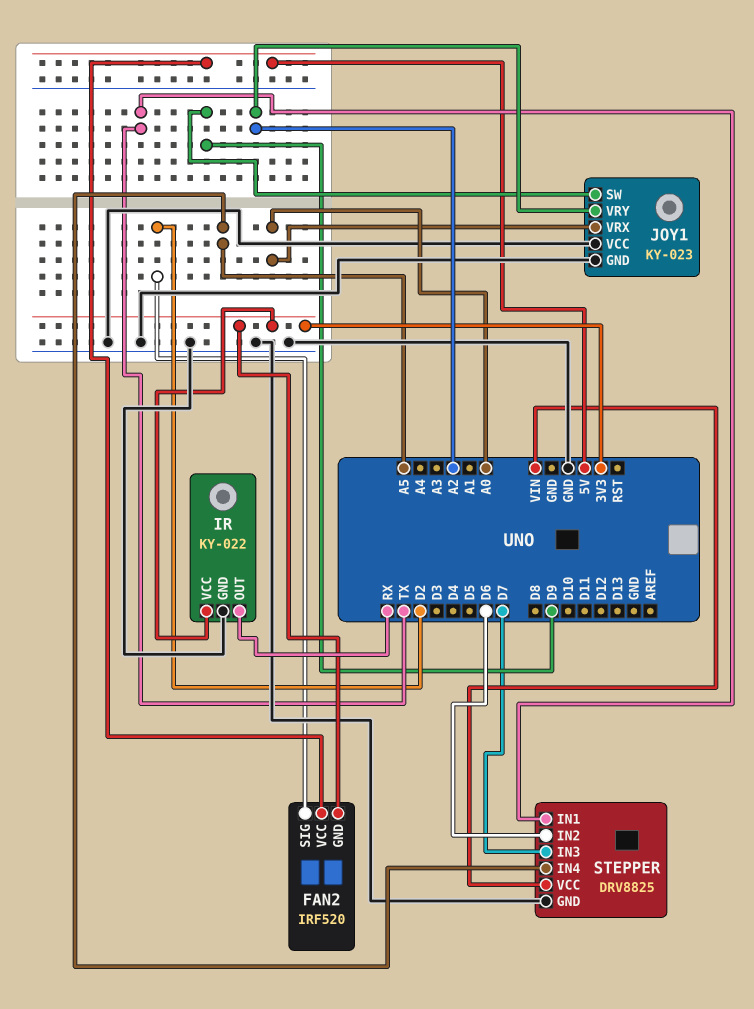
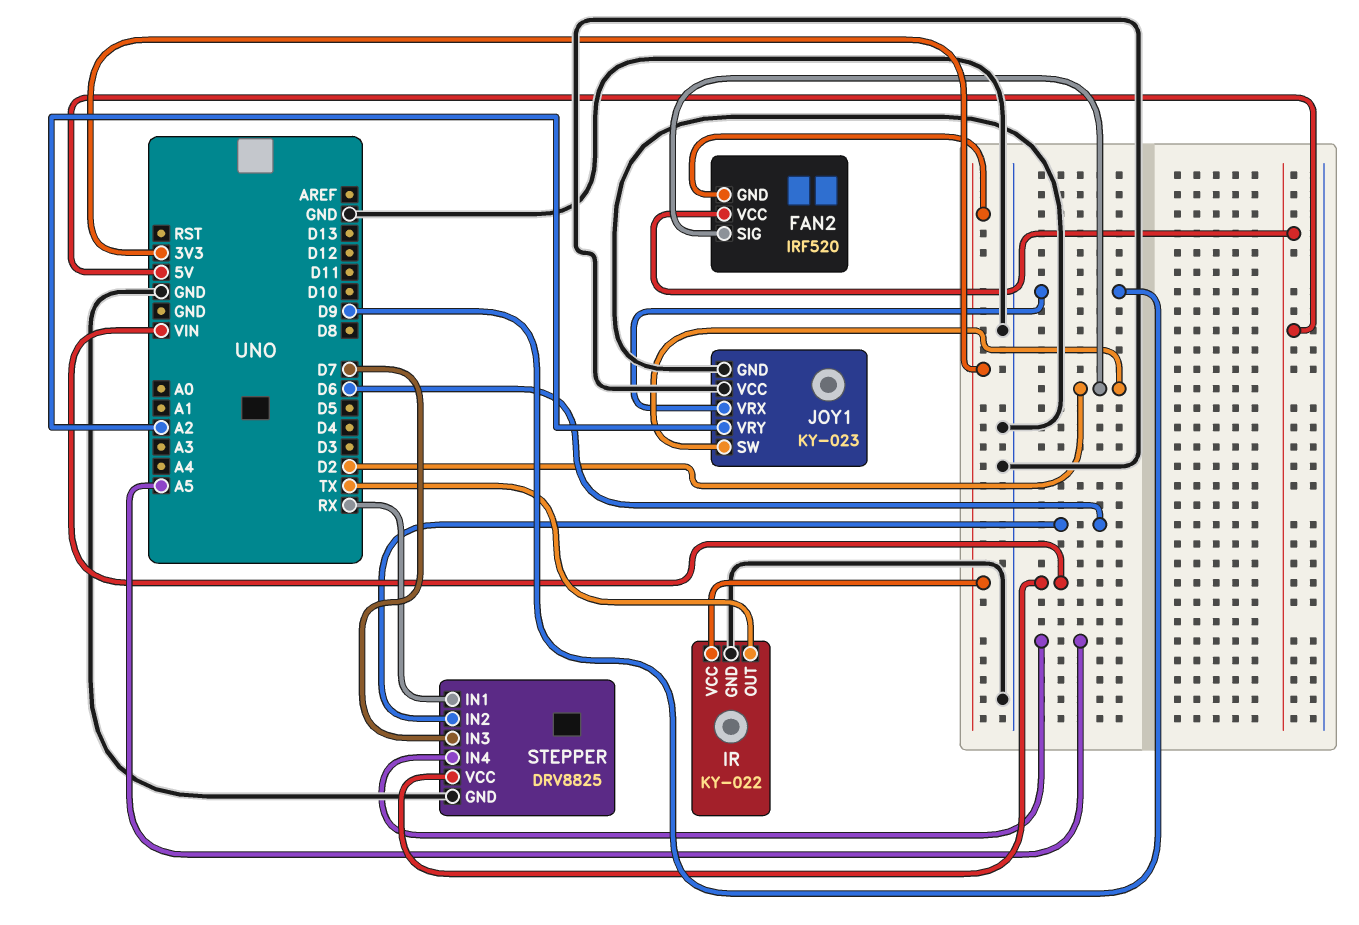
IR pin OUT: RX -> TX
JOY1 pin SW: D9 -> D2
JOY1 pin VRX: A0 -> D9
STEPPER pin IN1: TX -> RX

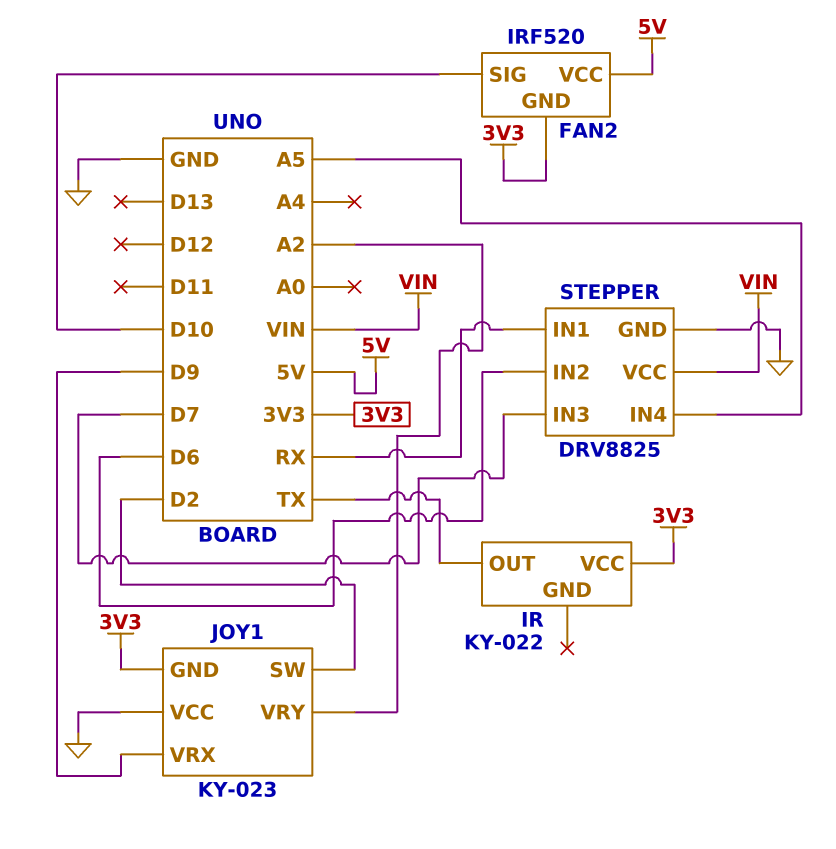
FAN2 pin SIG: D2 -> D10
IR pin GND: GND -> none
JOY1 pin GND: GND -> 3V3

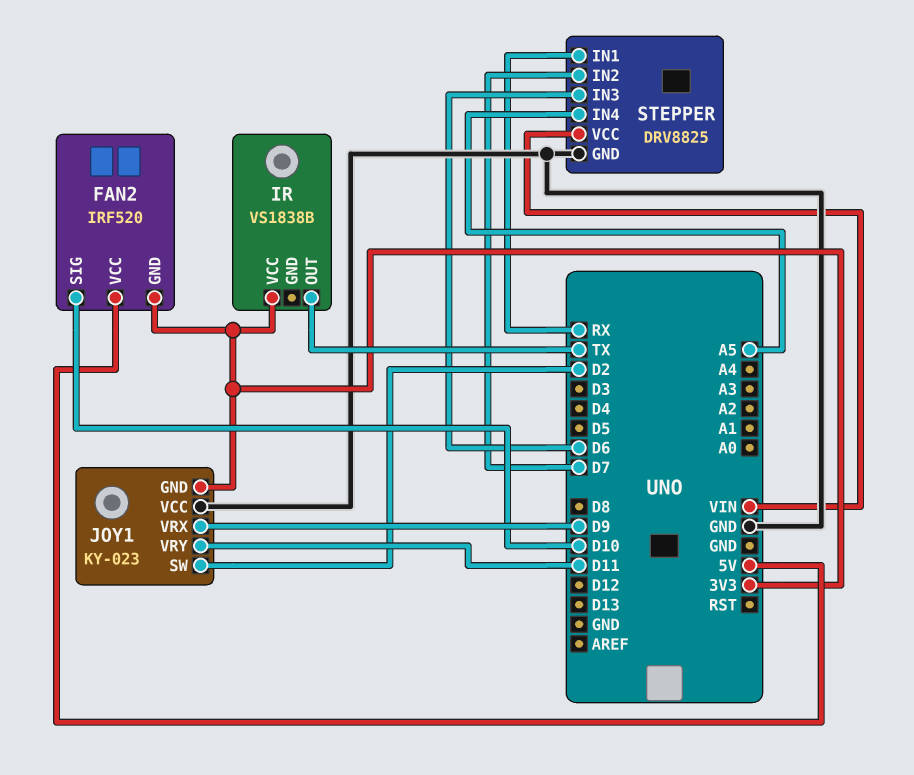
IR: KY-022 -> VS1838B
JOY1 pin VRY: A2 -> D11
STEPPER pin IN2: D6 -> D7
STEPPER pin IN3: D7 -> D6

